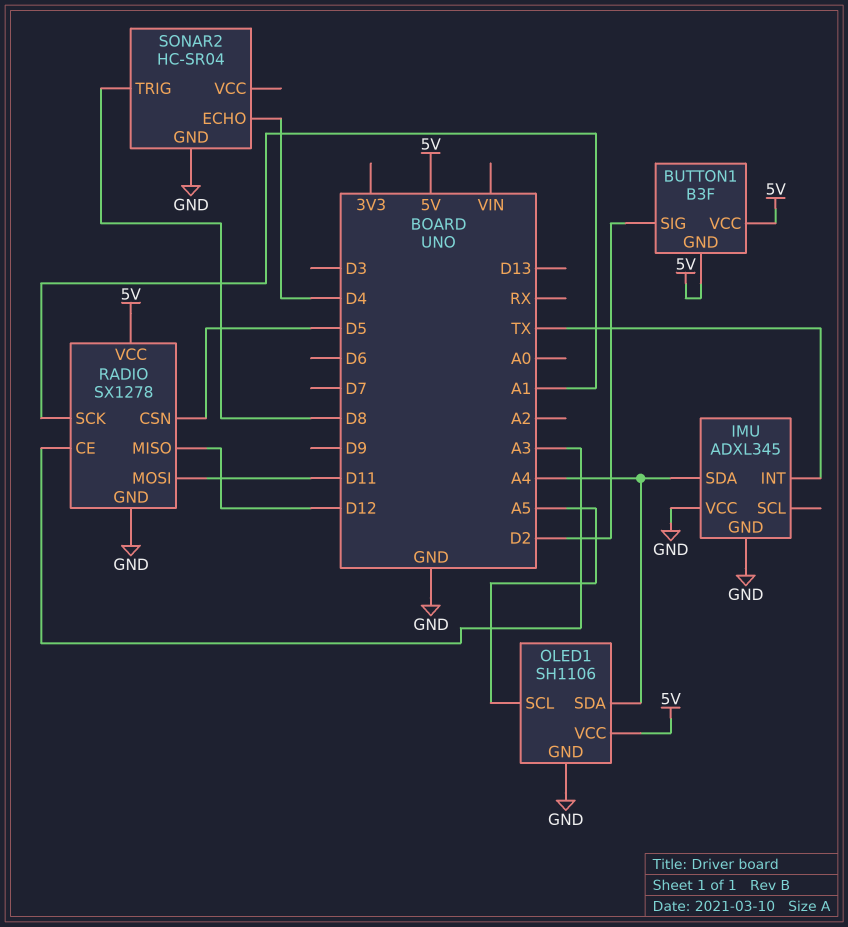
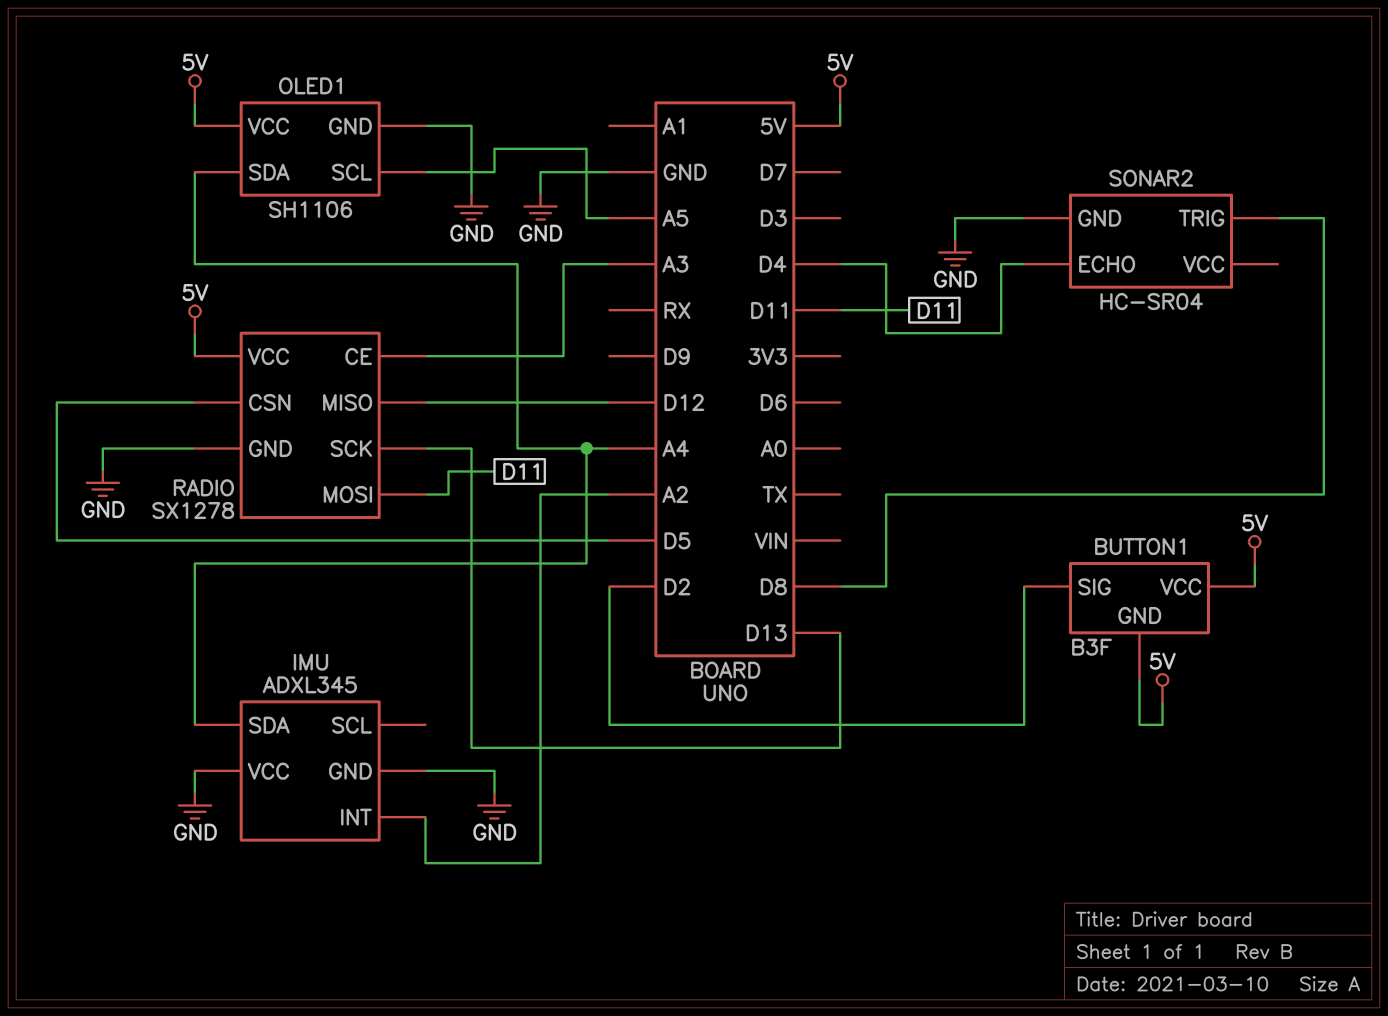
IMU pin INT: TX -> A2
RADIO pin SCK: A1 -> D13

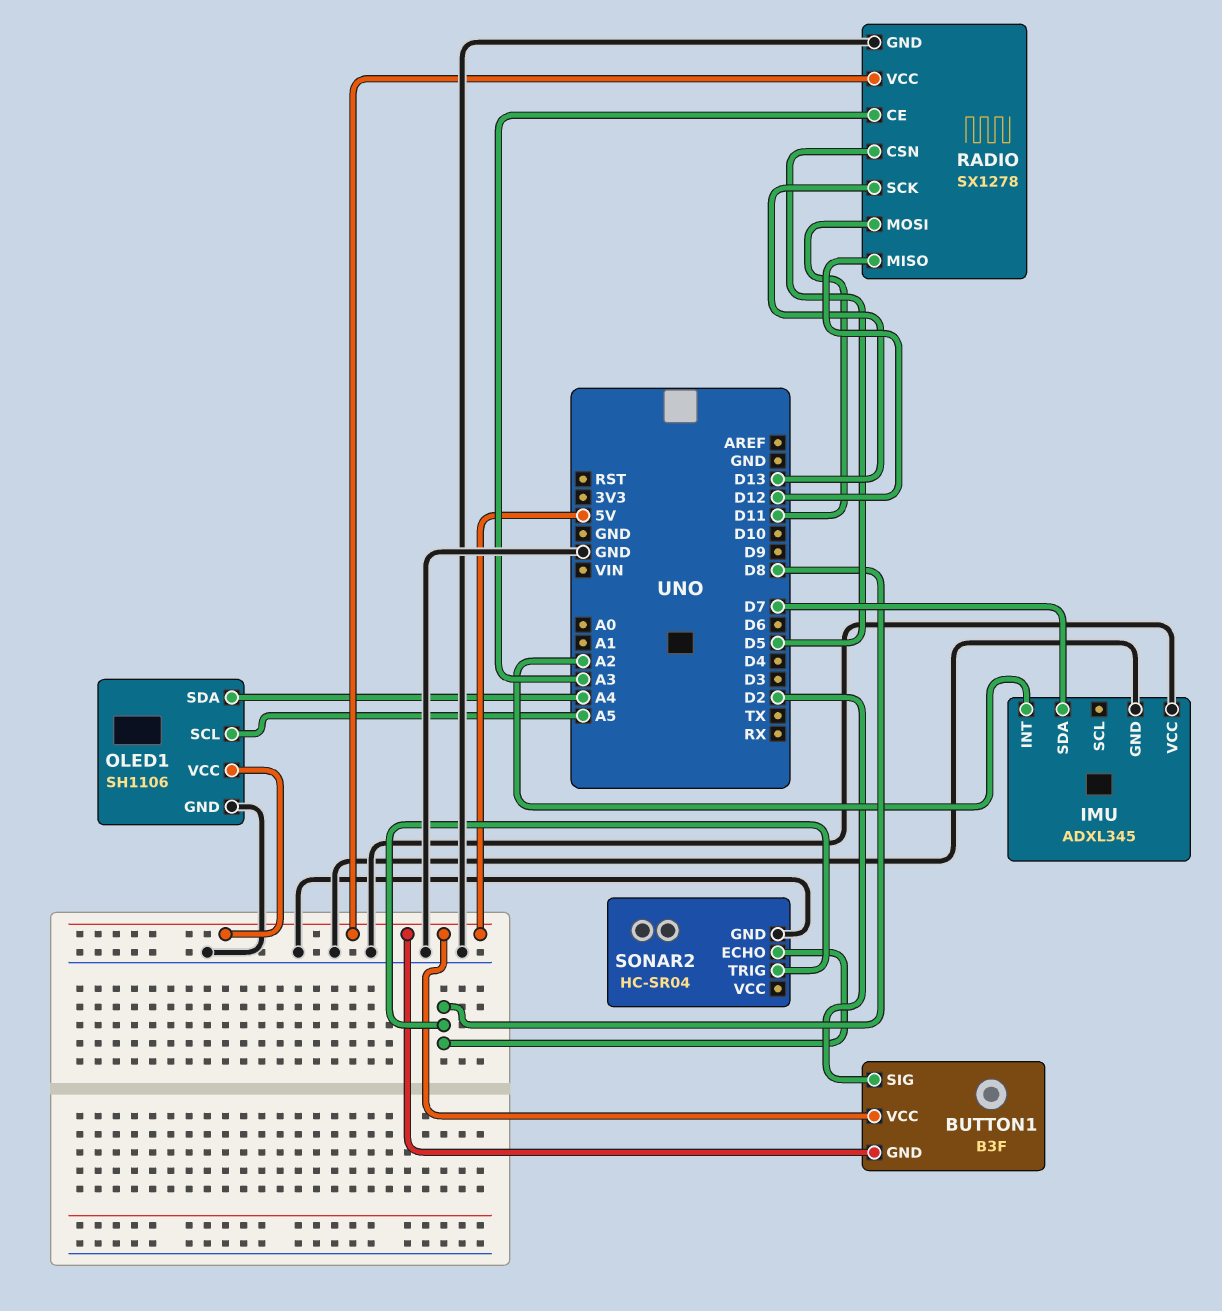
IMU pin SDA: A4 -> D7
SONAR2 pin ECHO: D4 -> D8

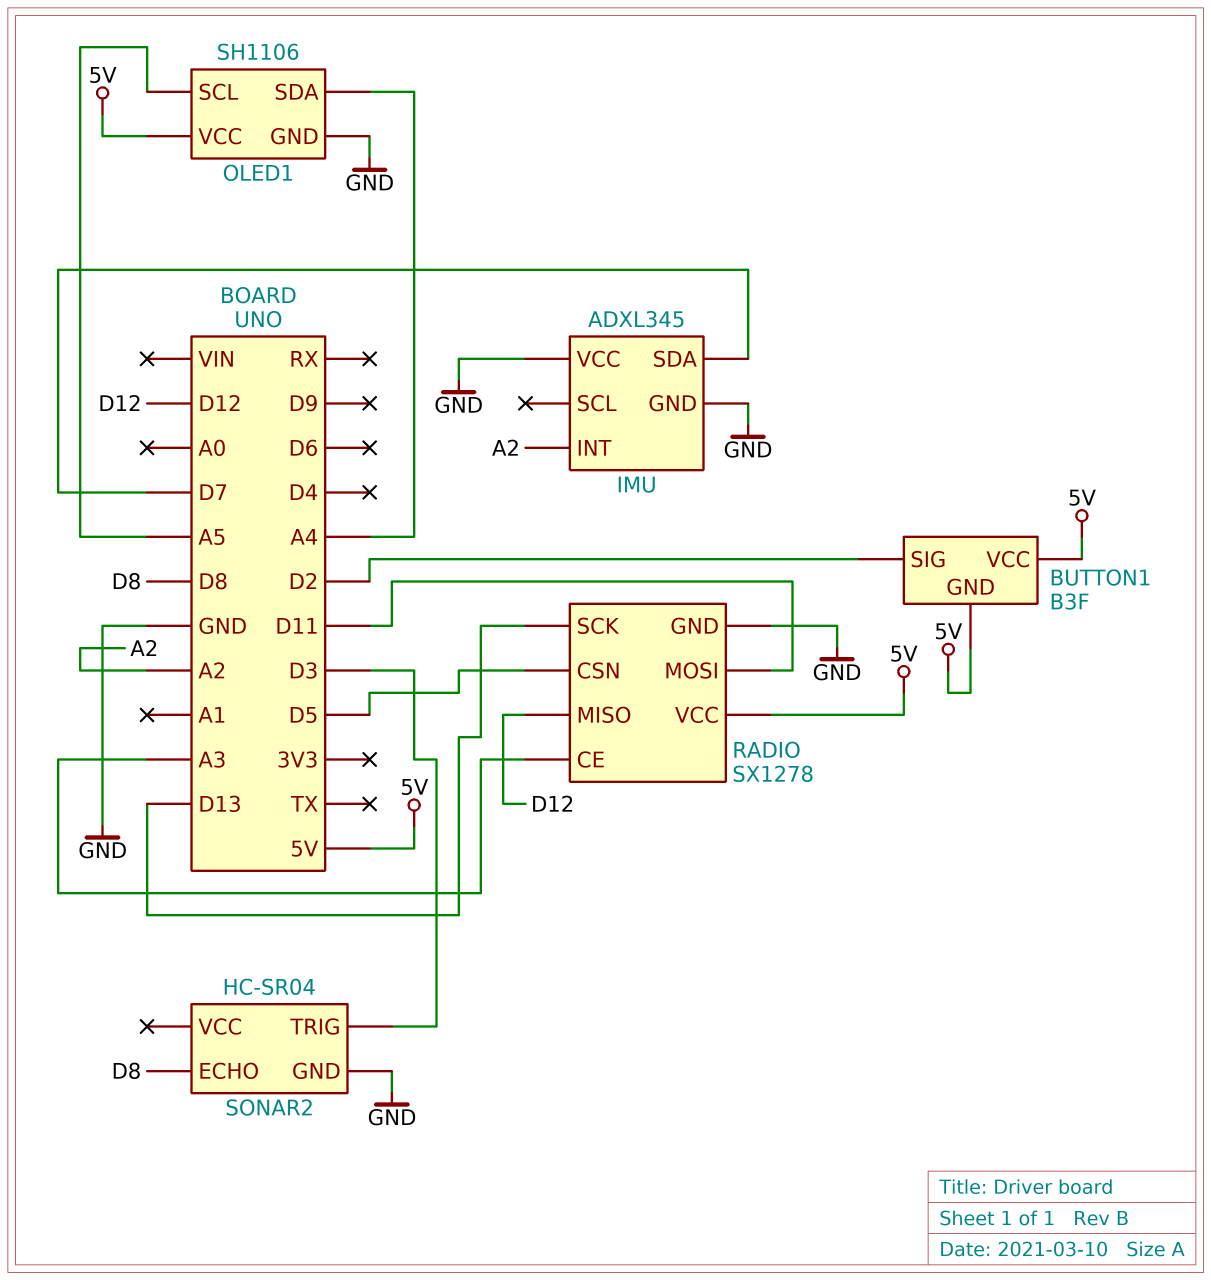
SONAR2 pin TRIG: D8 -> D3

